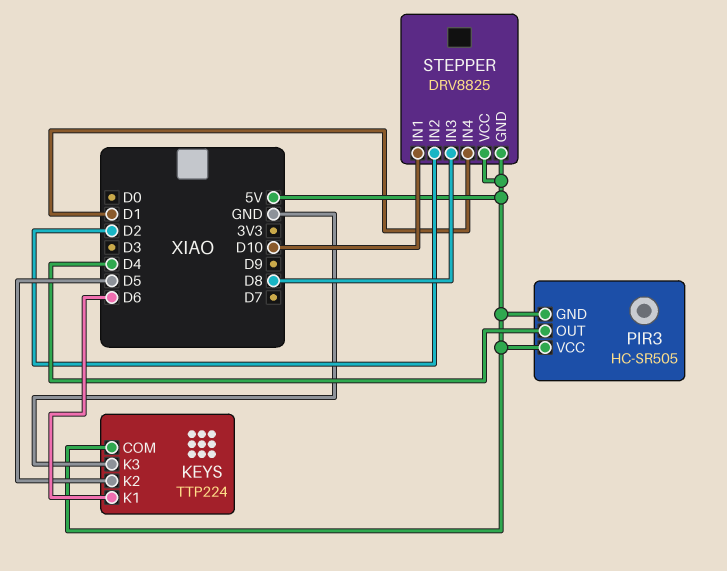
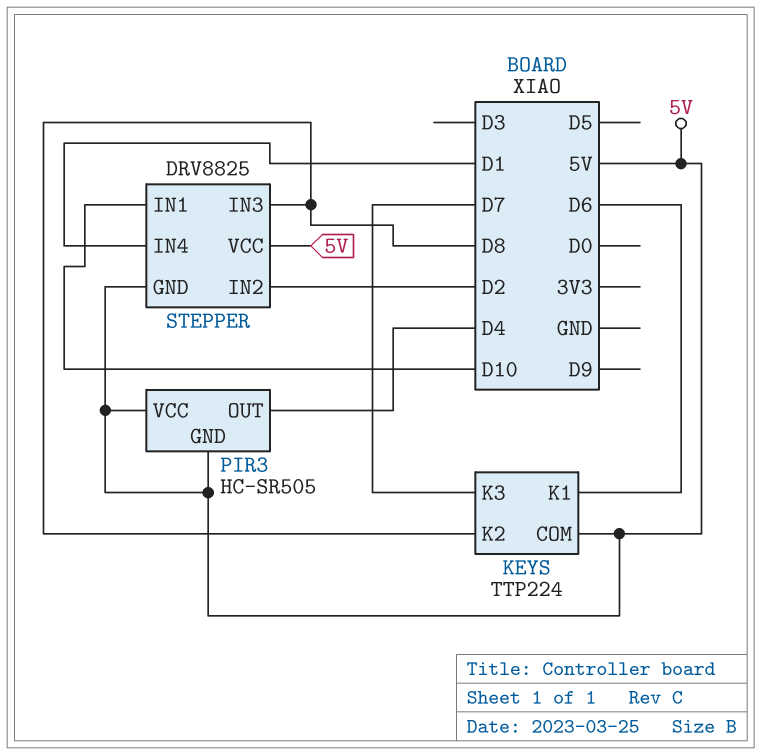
KEYS pin K2: D5 -> D8
KEYS pin K3: GND -> D7

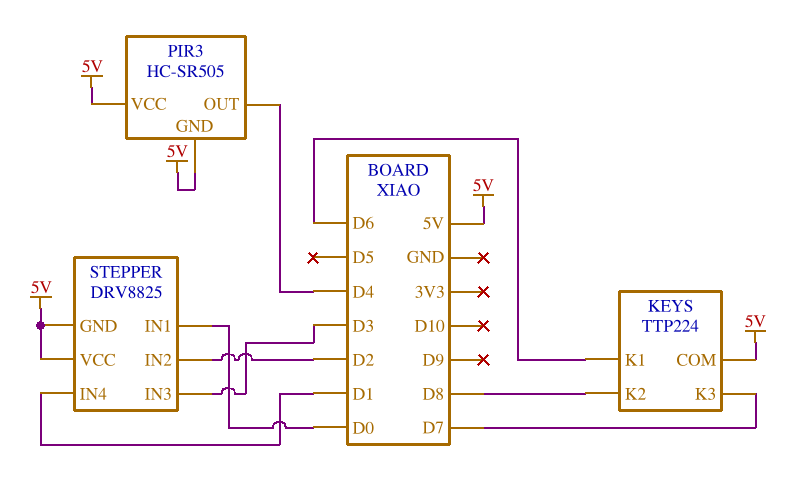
STEPPER pin IN1: D10 -> D0
STEPPER pin IN3: D8 -> D3

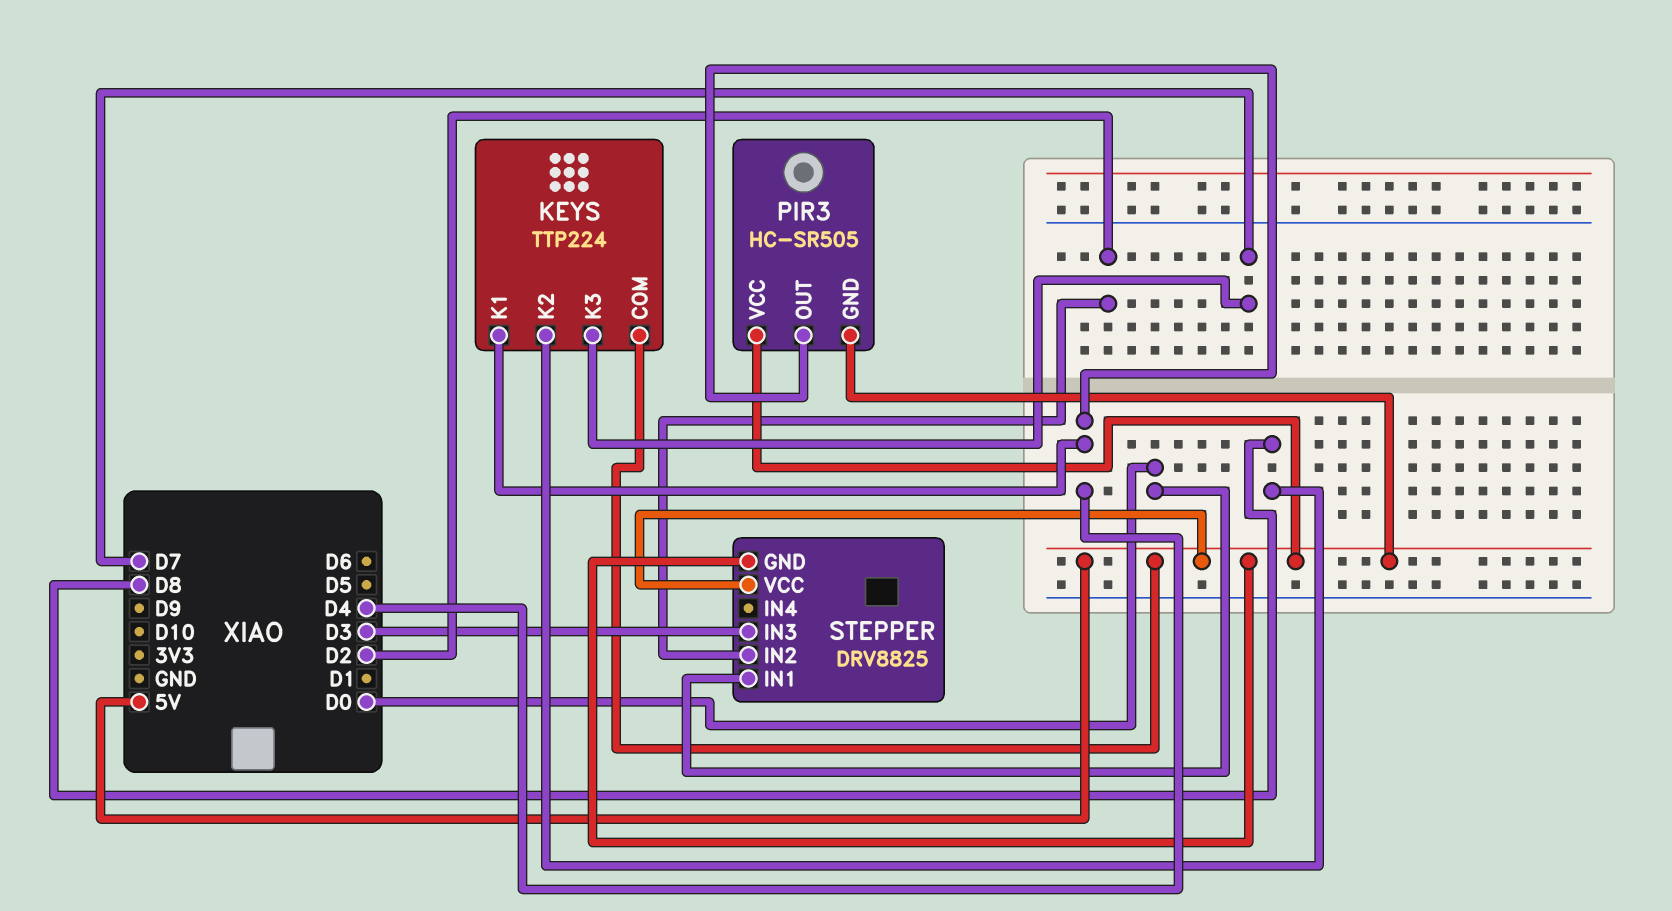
KEYS pin K1: D6 -> D4
STEPPER pin IN4: D1 -> none

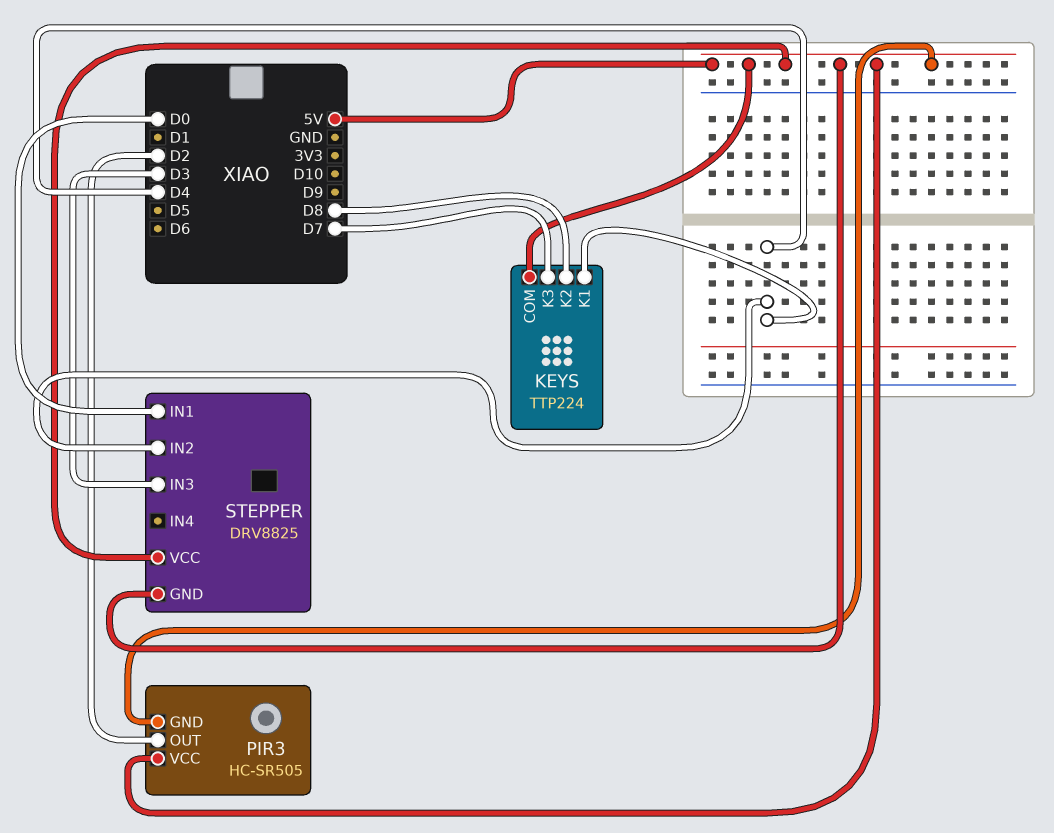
PIR3 pin OUT: D4 -> D2
STEPPER pin IN2: D2 -> D4

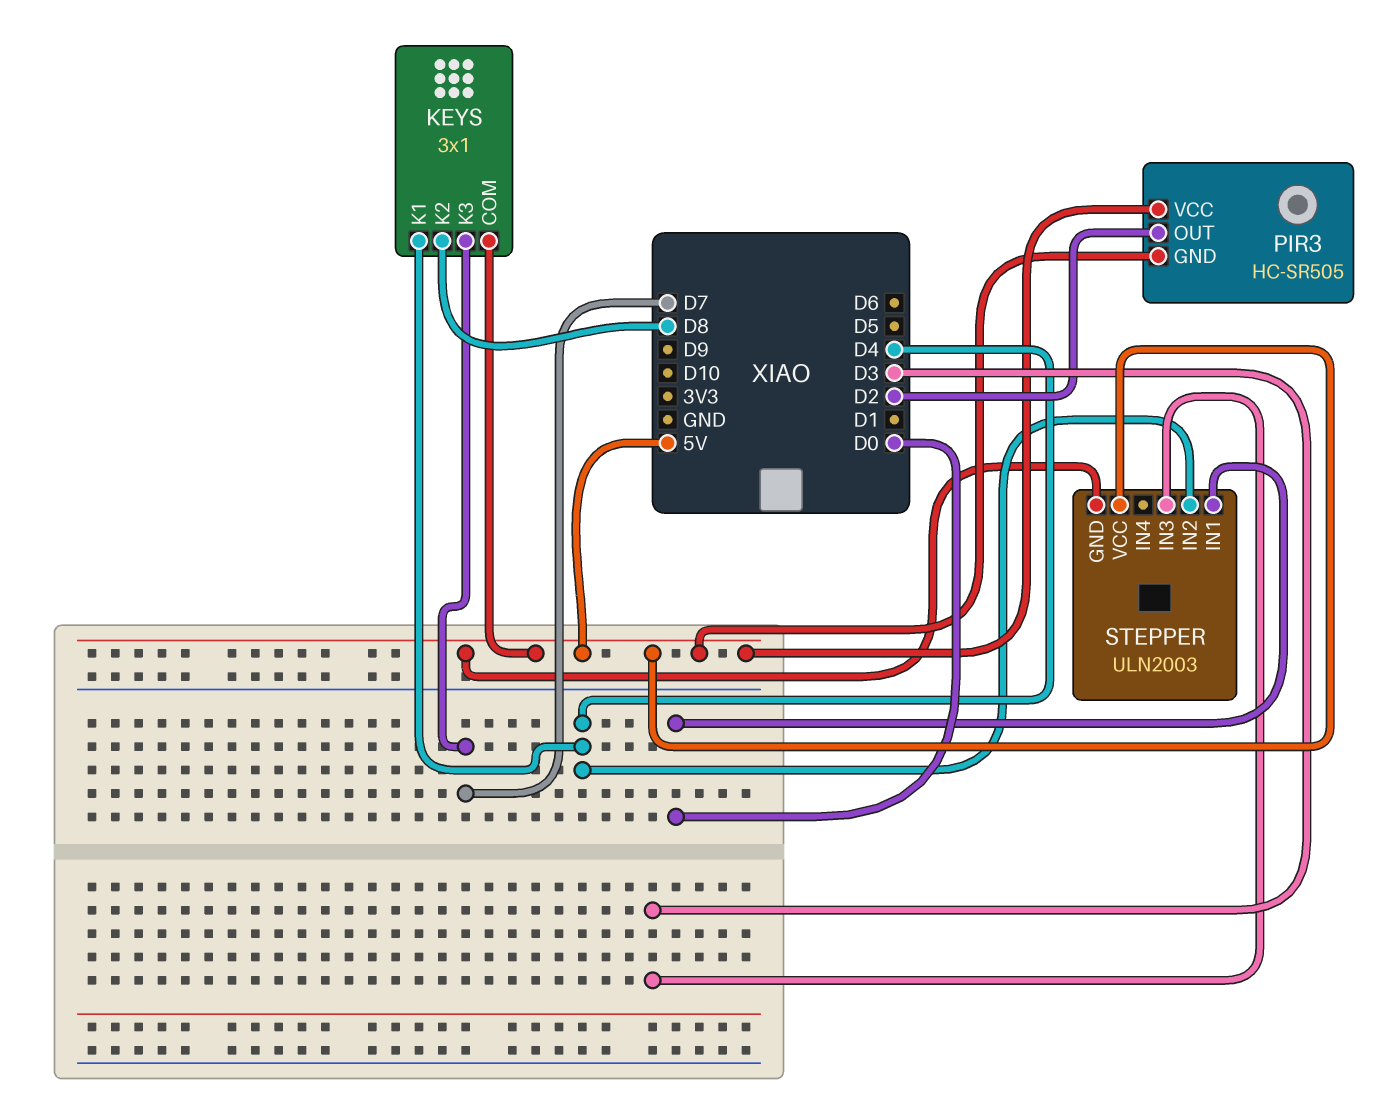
KEYS: TTP224 -> 3x1
STEPPER: DRV8825 -> ULN2003

